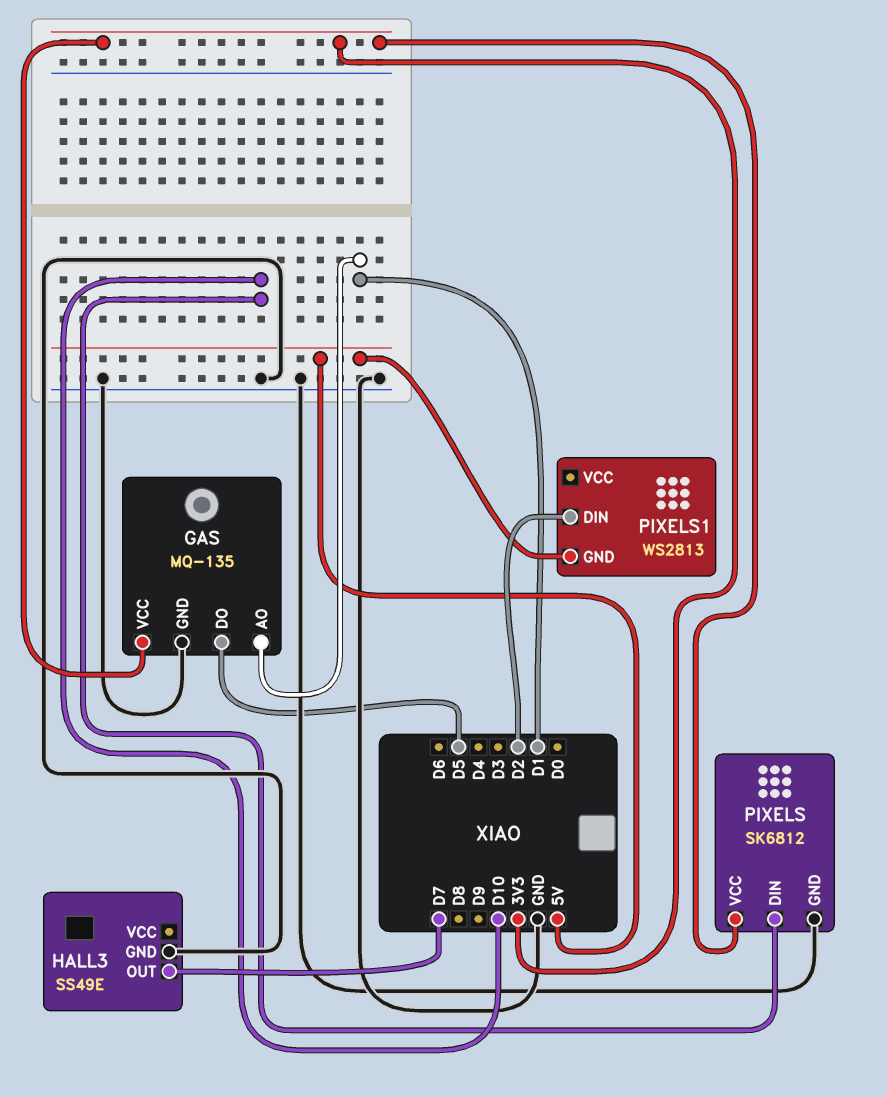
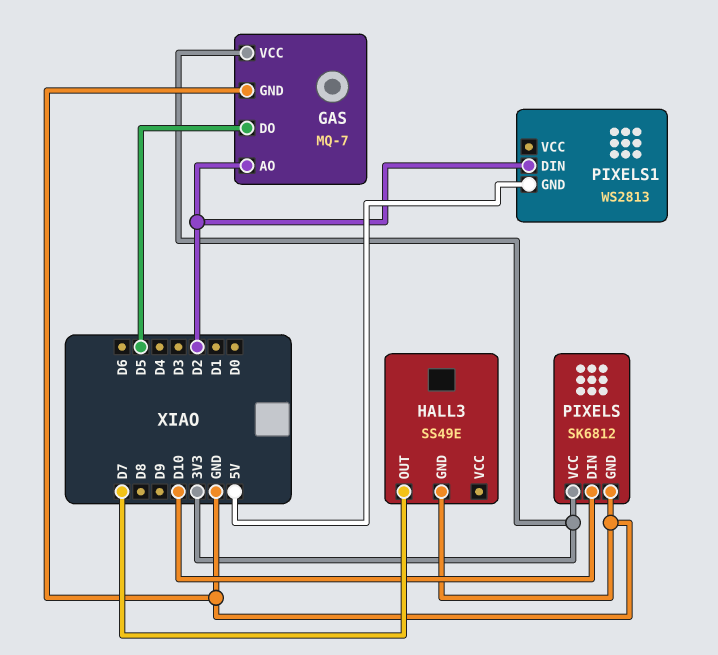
GAS: MQ-135 -> MQ-7
GAS pin AO: D1 -> D2

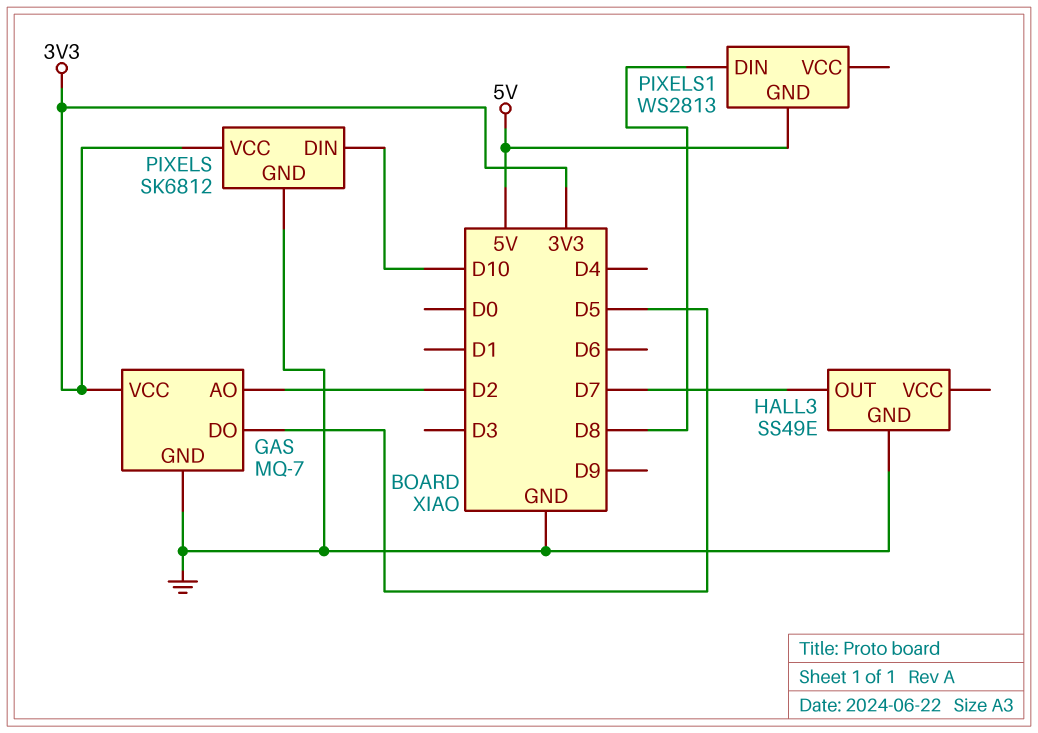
PIXELS1 pin DIN: D2 -> D8

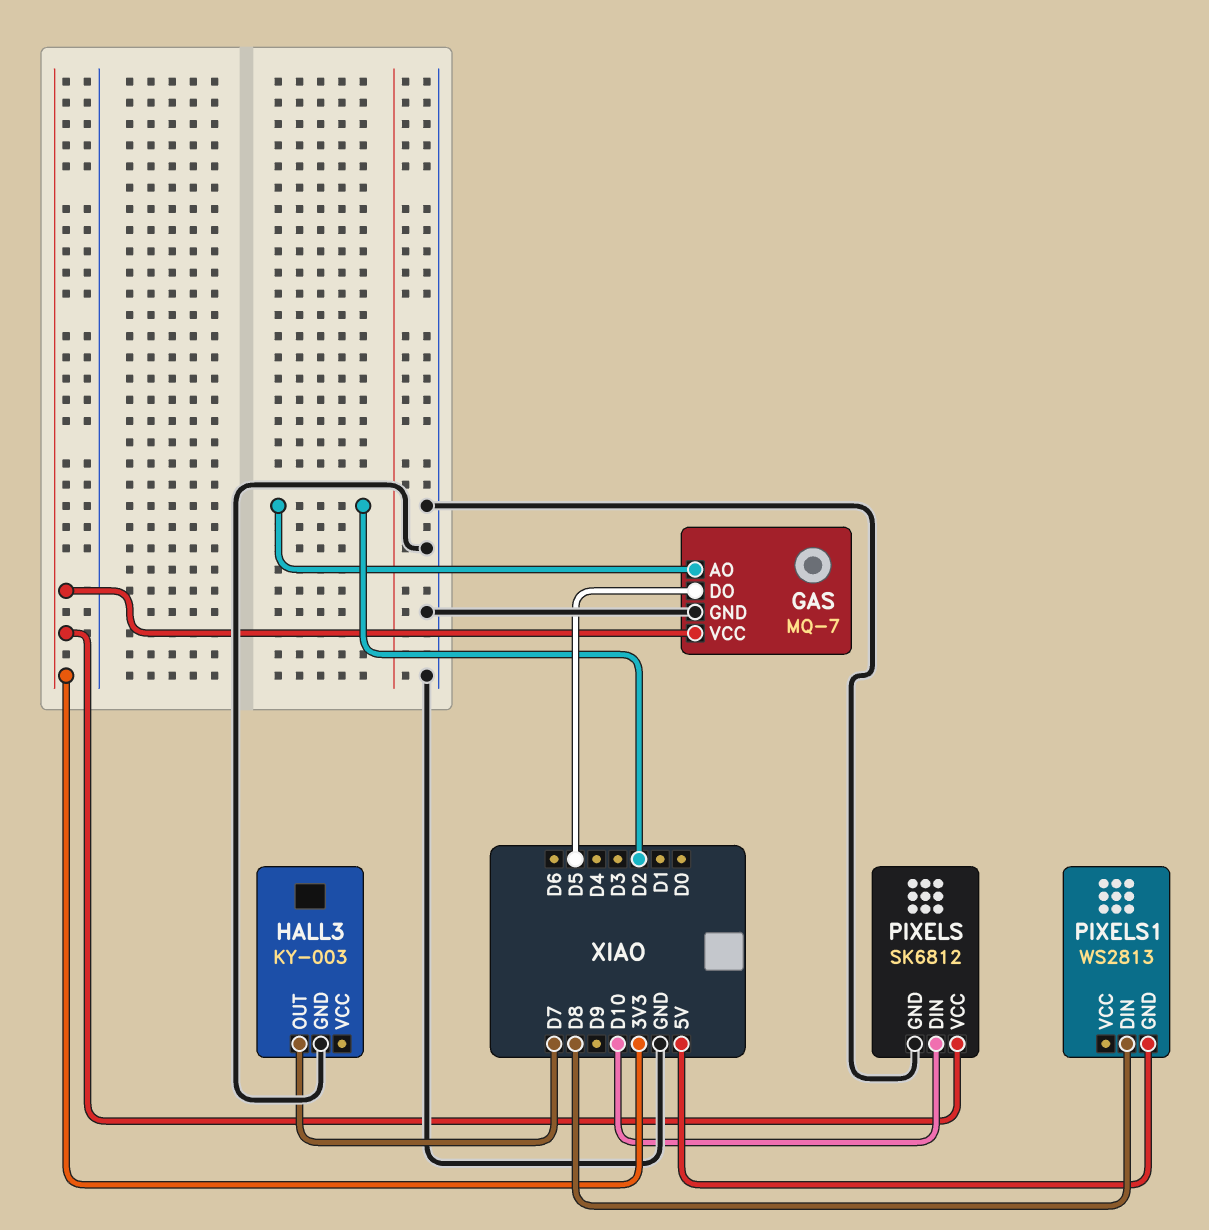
HALL3: SS49E -> KY-003

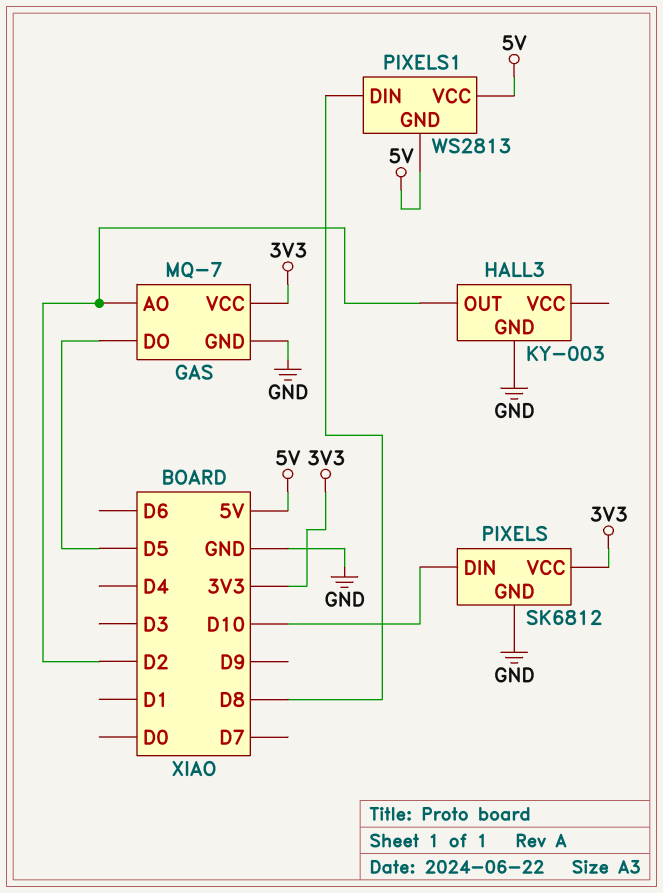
HALL3 pin OUT: D7 -> D2
PIXELS1 pin VCC: none -> 5V

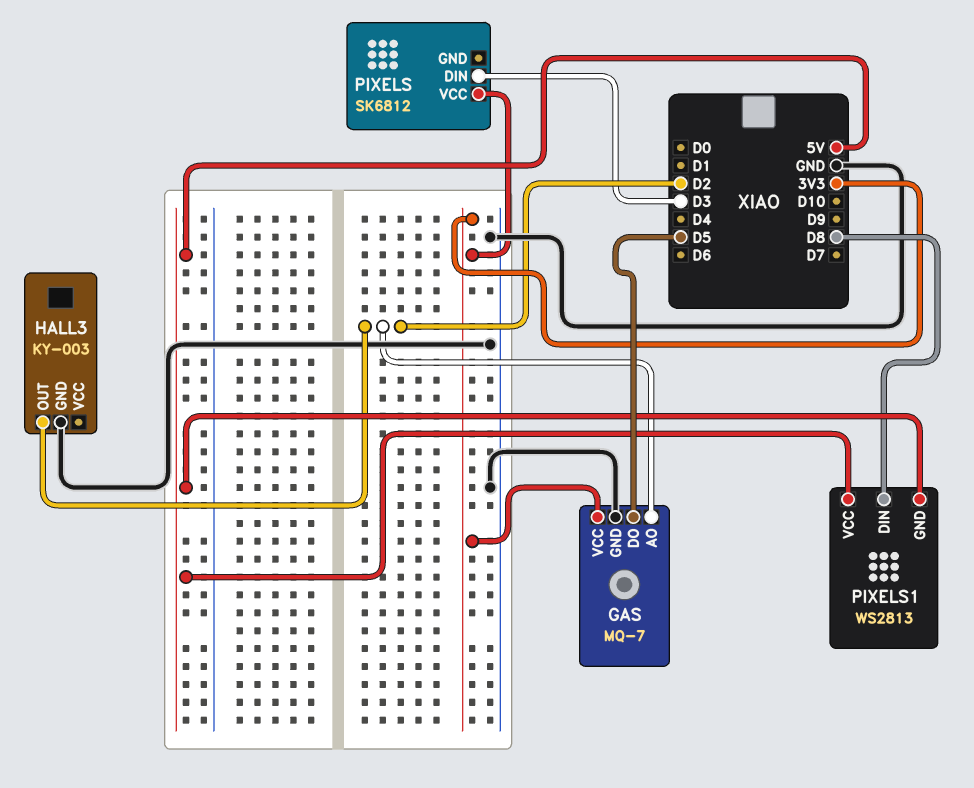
PIXELS pin DIN: D10 -> D3
PIXELS pin GND: GND -> none

